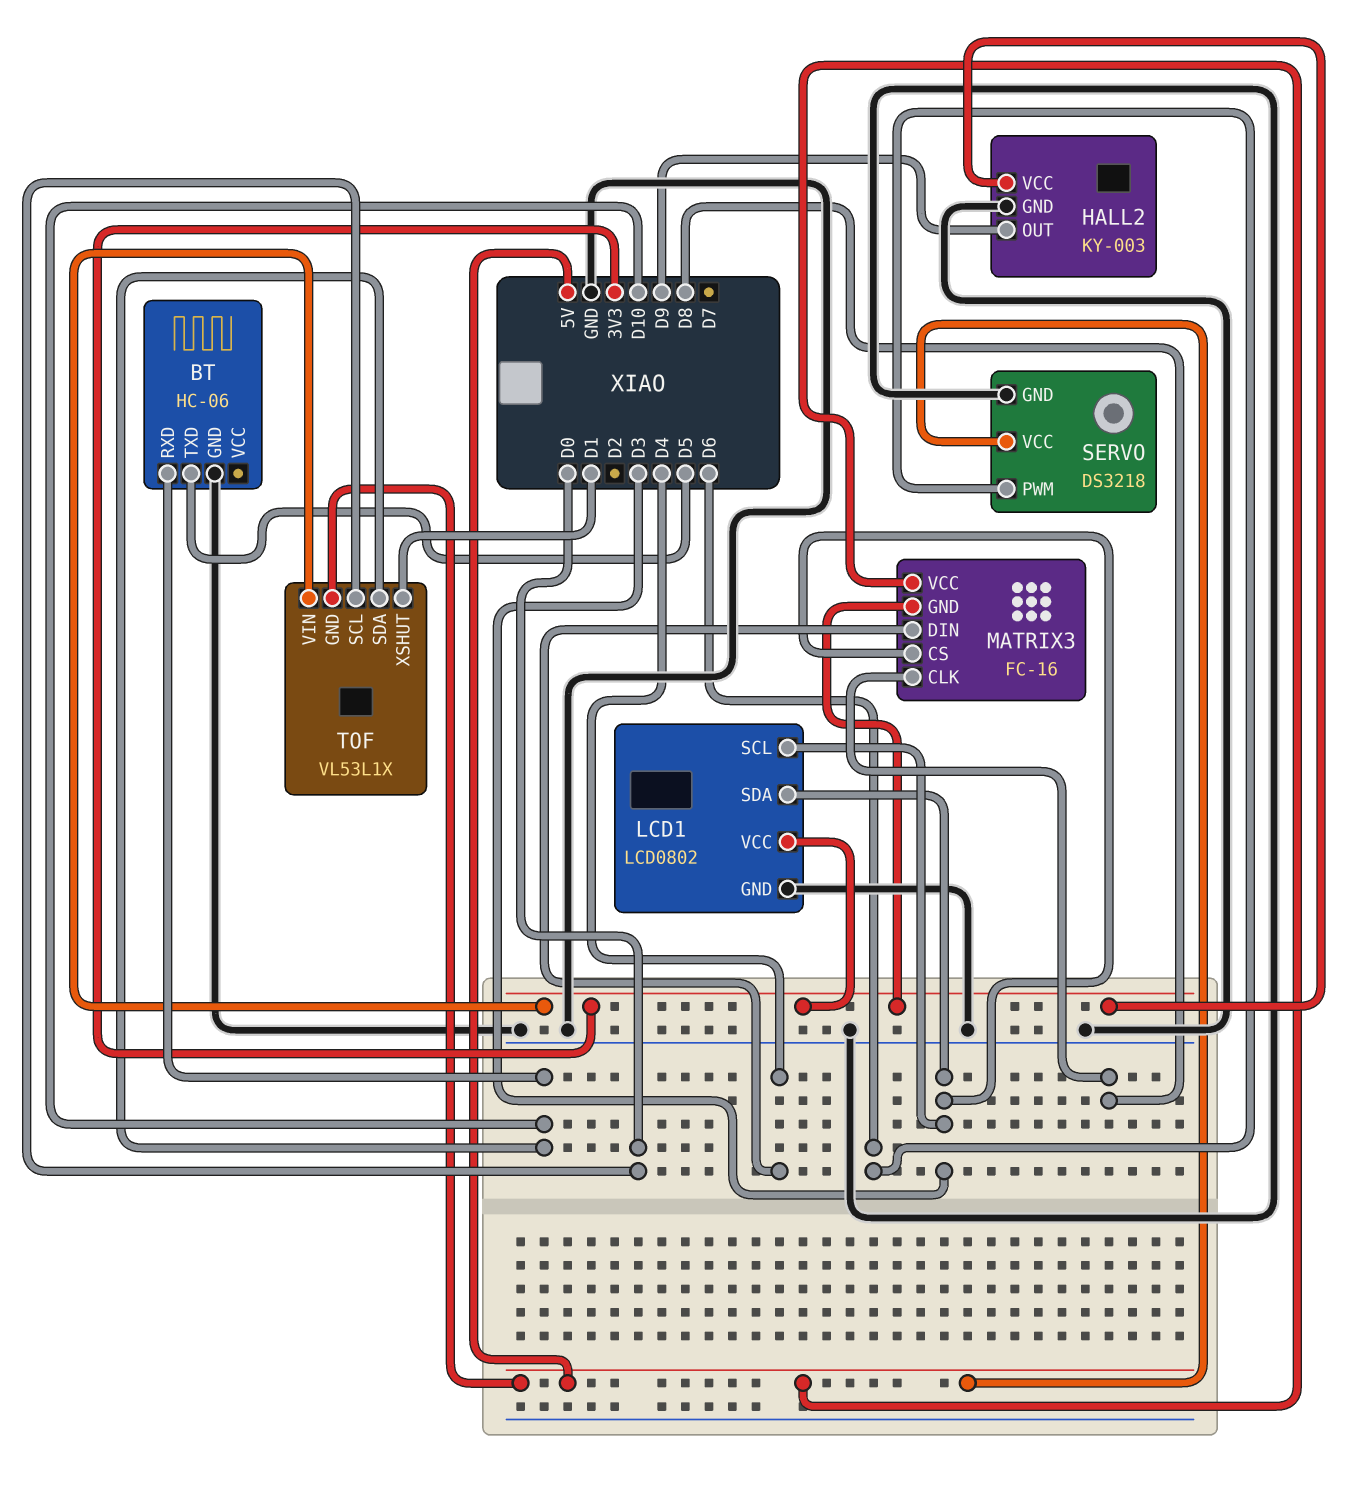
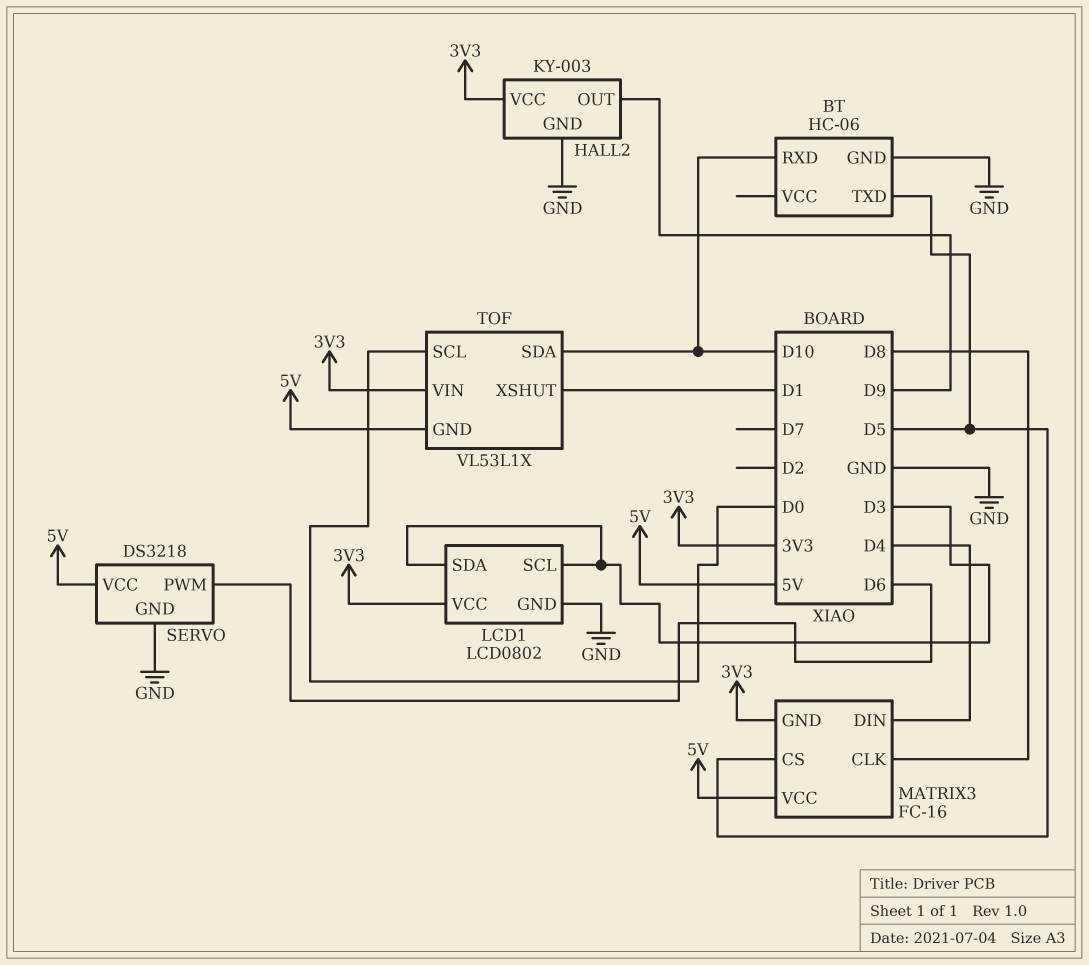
MATRIX3 pin CS: D3 -> D5

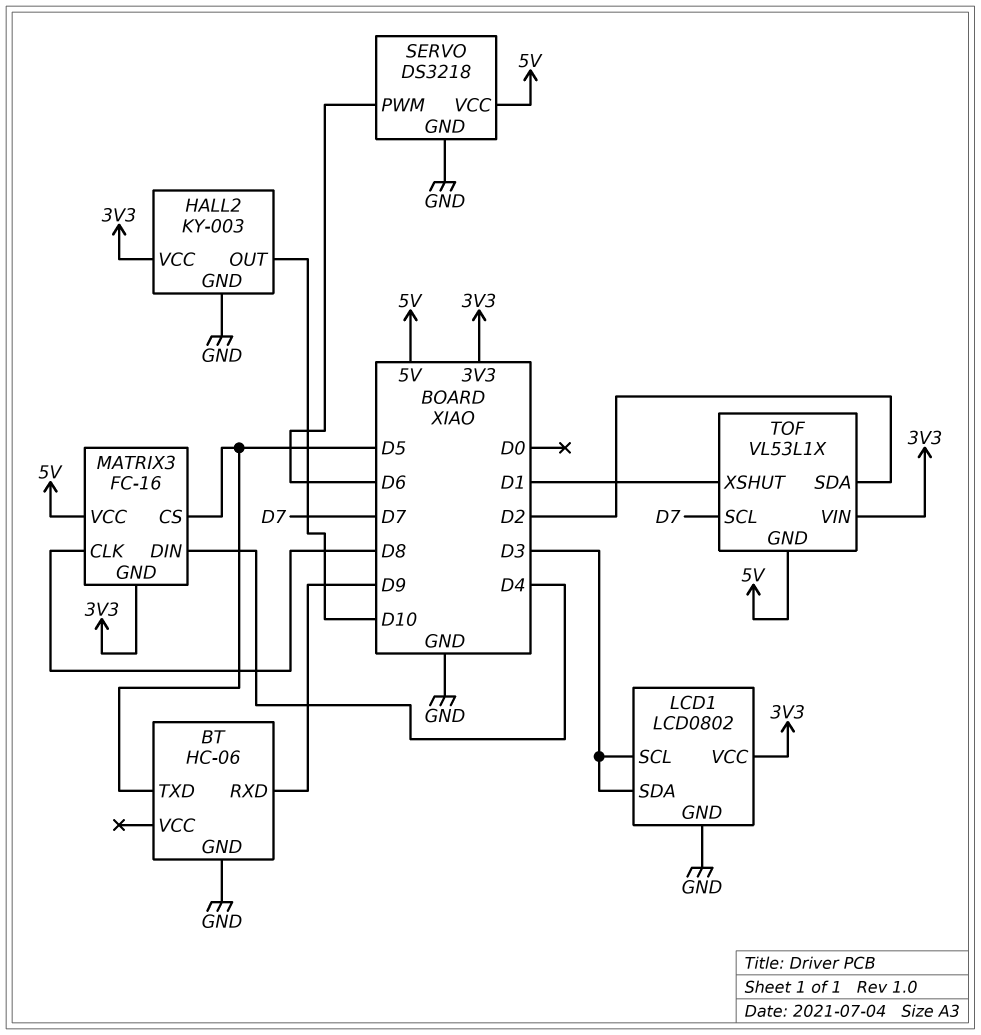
BT pin RXD: D10 -> D9
HALL2 pin OUT: D9 -> D10
TOF pin SCL: D0 -> D7
TOF pin SDA: D10 -> D2

